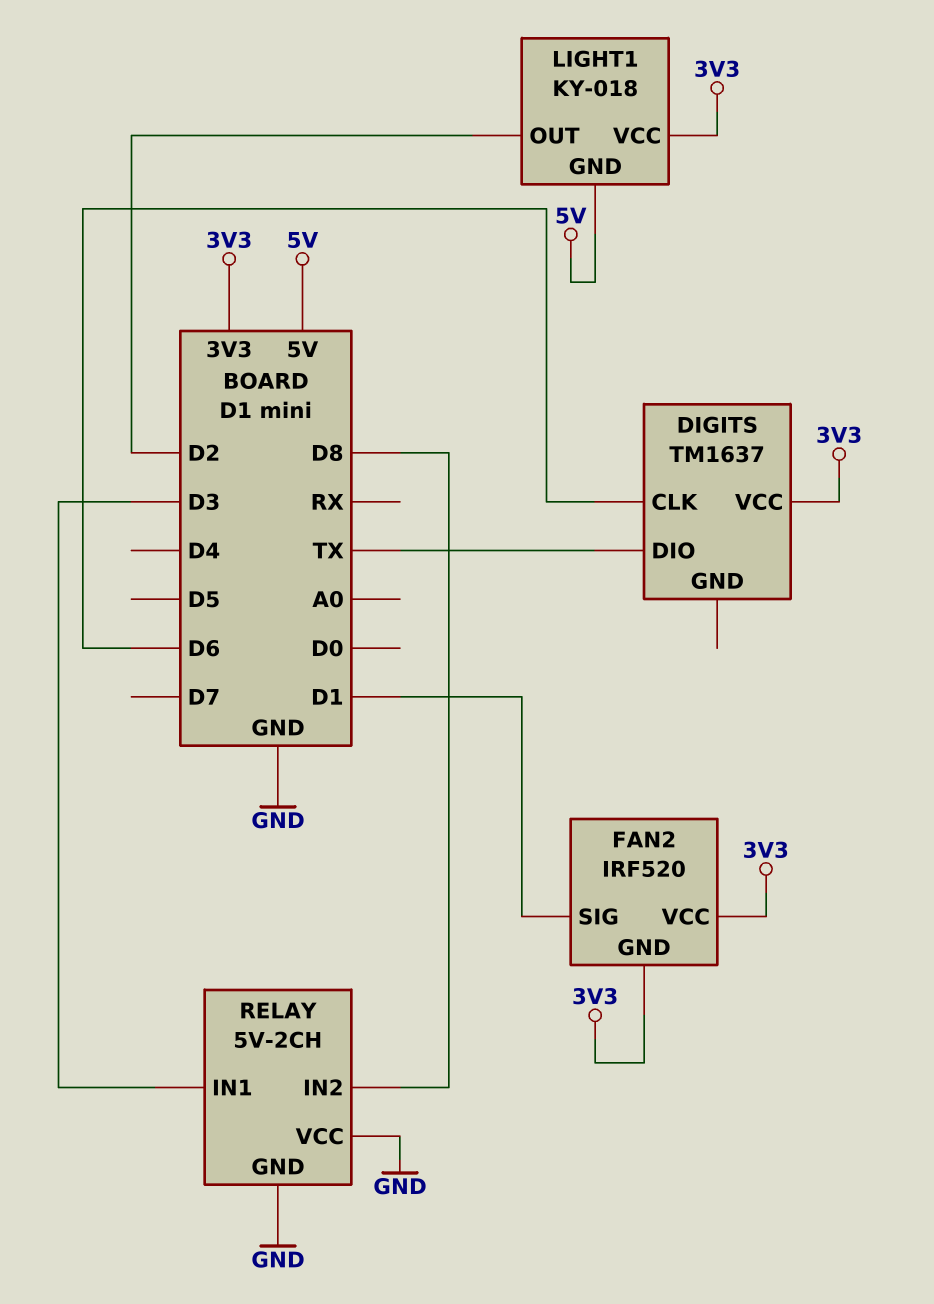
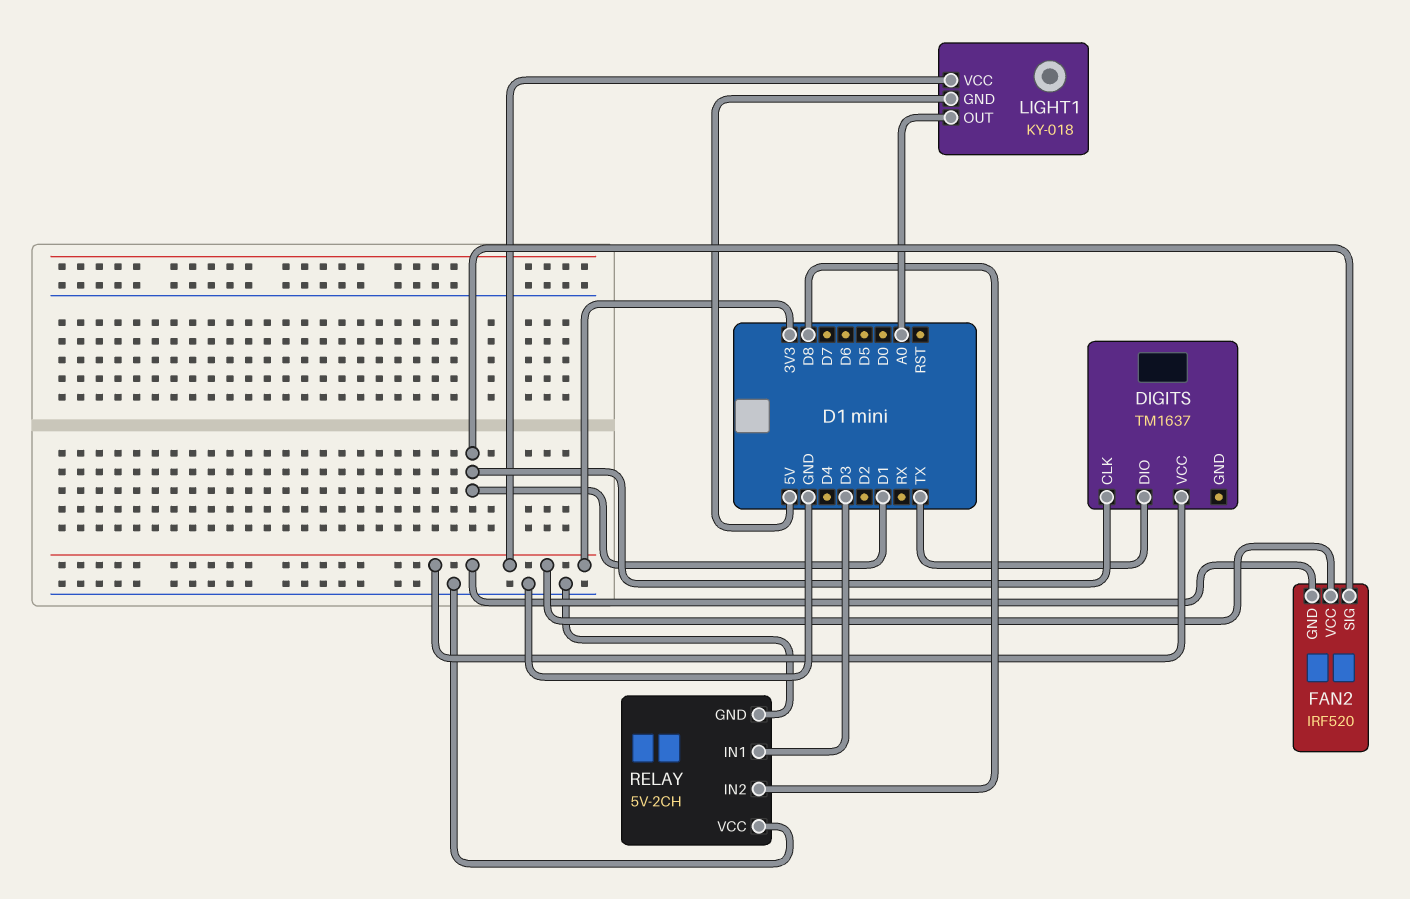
DIGITS pin CLK: D6 -> D1
LIGHT1 pin OUT: D2 -> A0

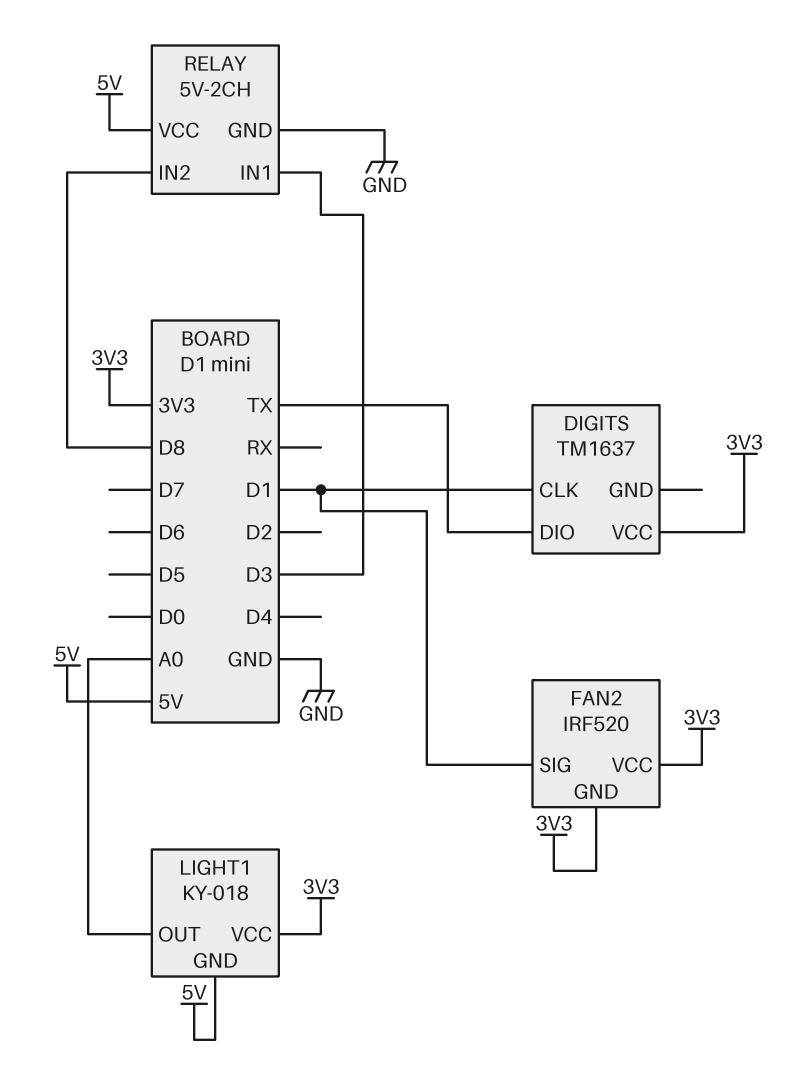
RELAY pin VCC: GND -> 5V

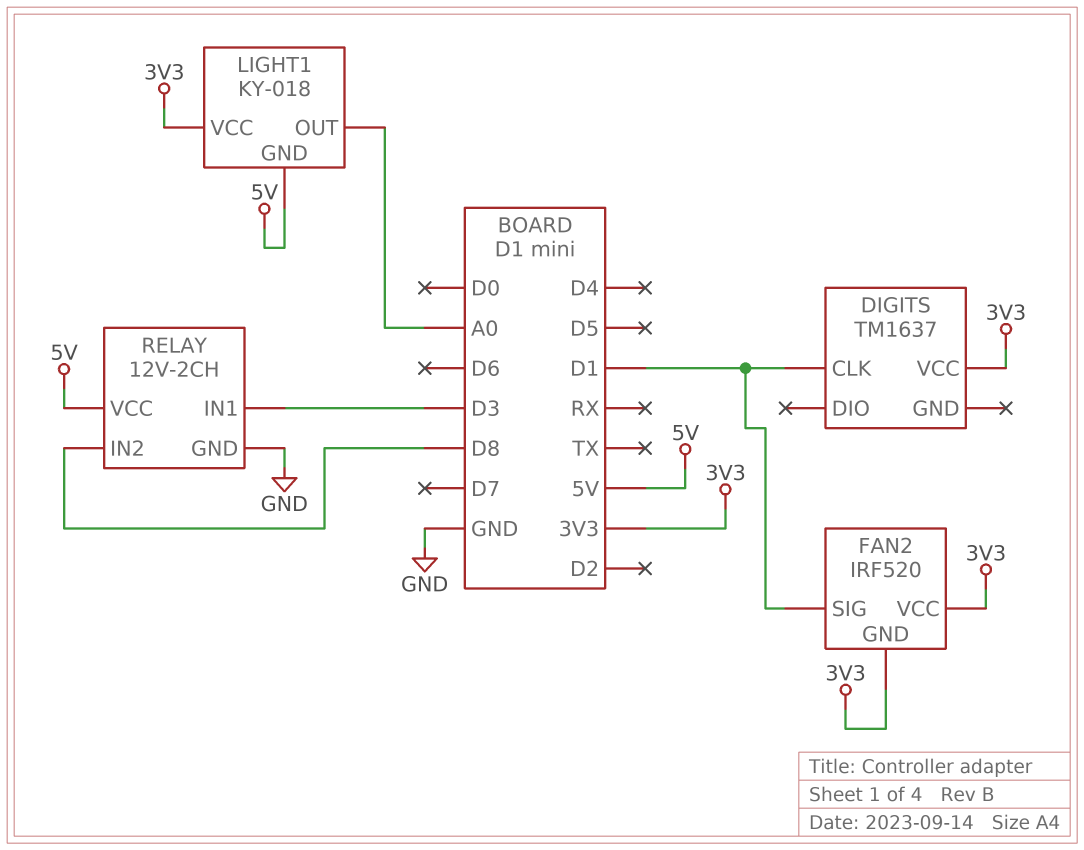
DIGITS pin DIO: TX -> none
RELAY: 5V-2CH -> 12V-2CH

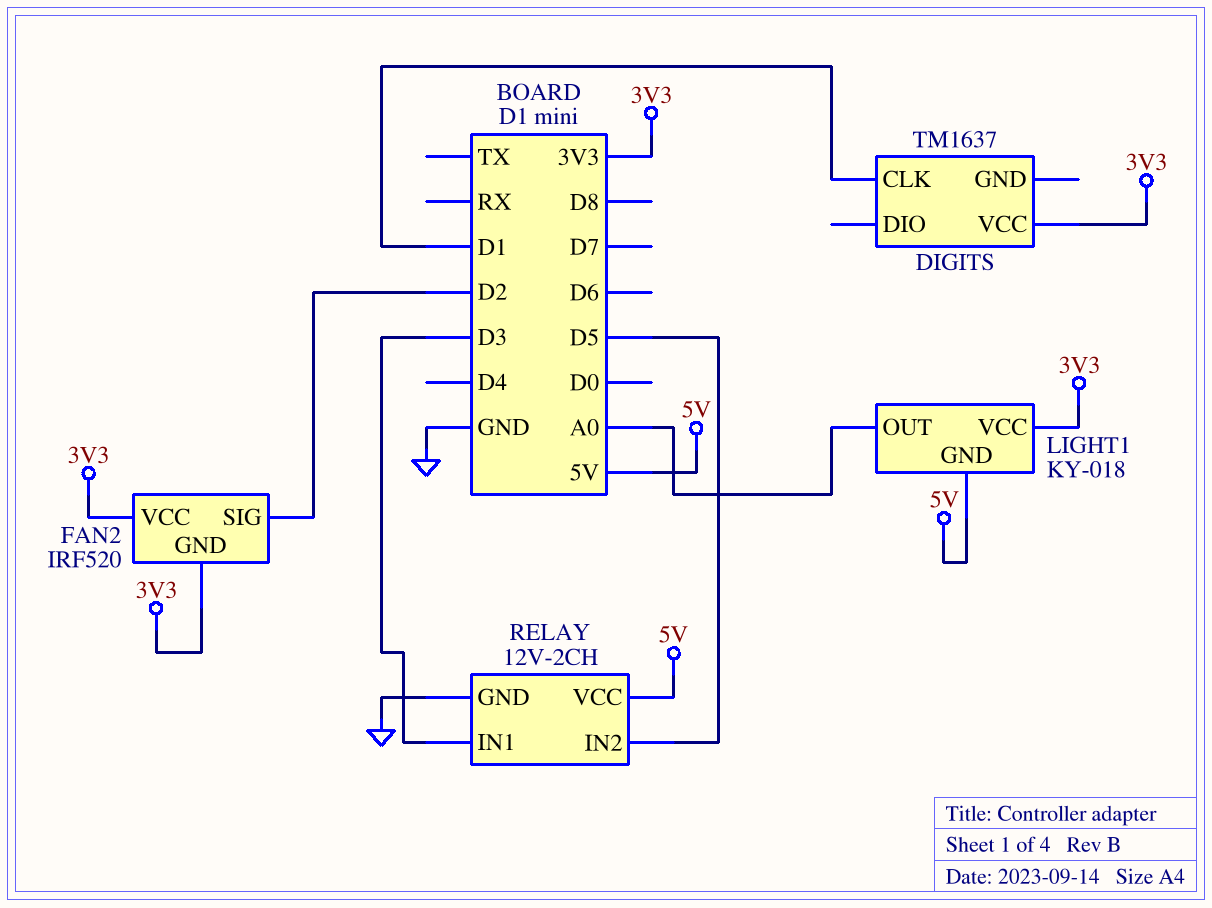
FAN2 pin SIG: D1 -> D2
RELAY pin IN2: D8 -> D5

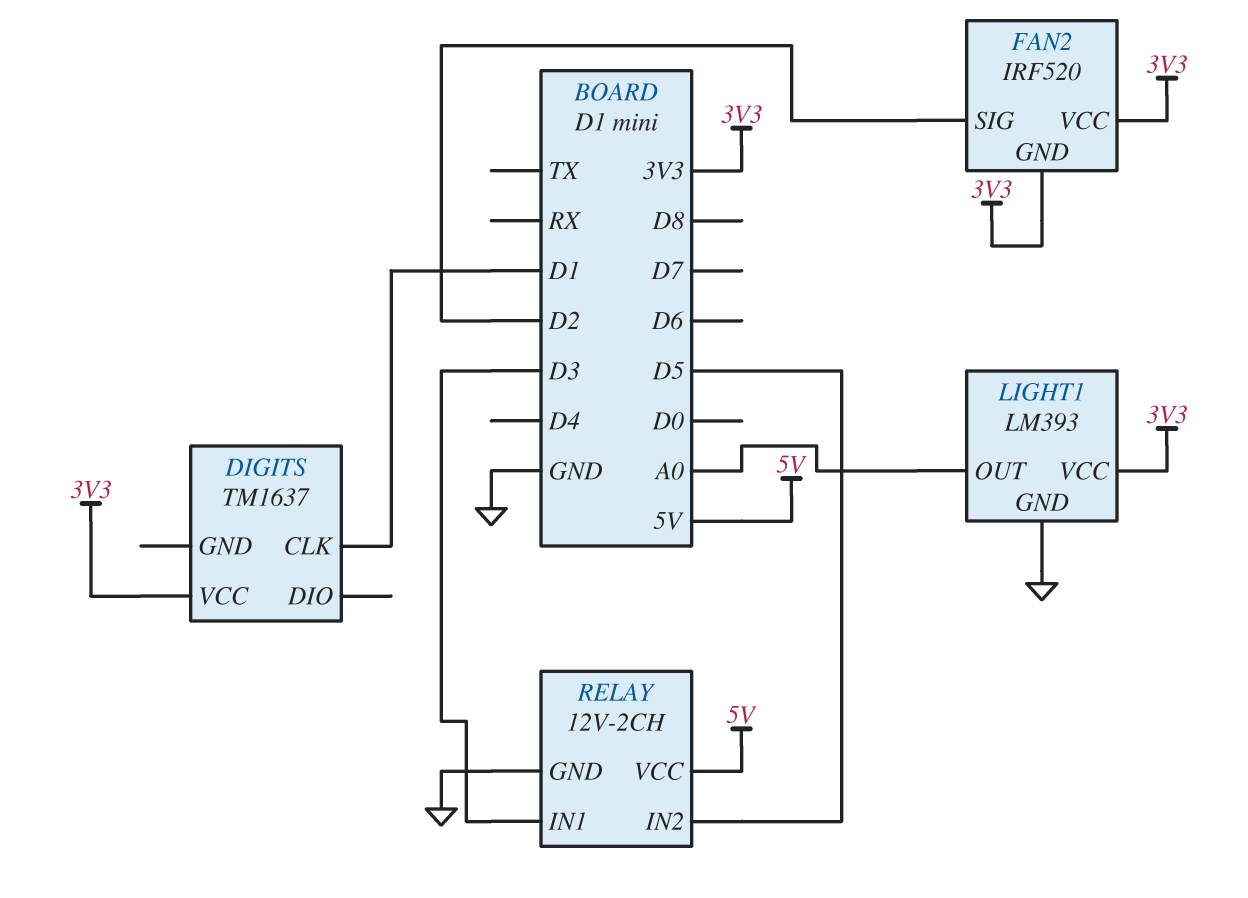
LIGHT1: KY-018 -> LM393
LIGHT1 pin GND: 5V -> GND

